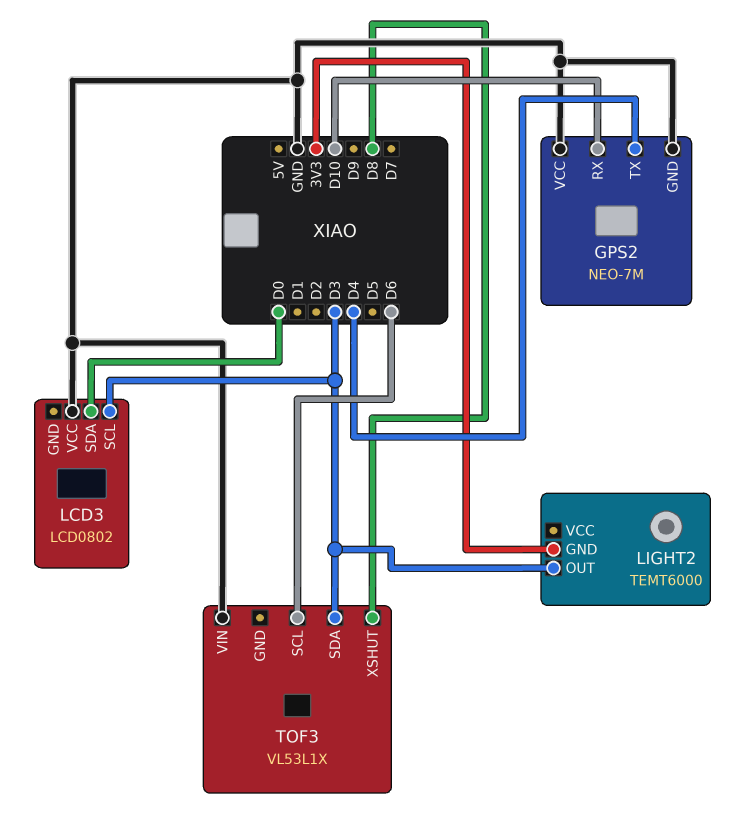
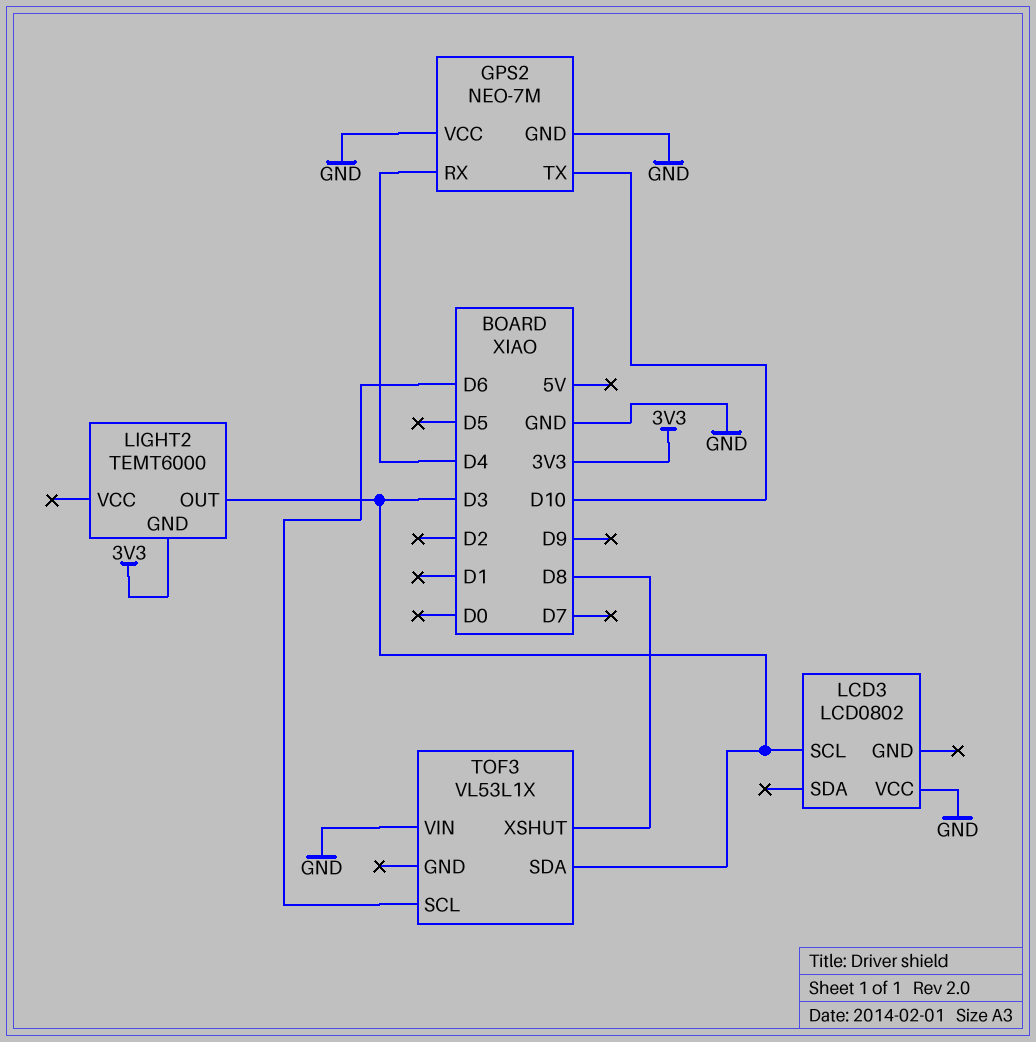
GPS2 pin RX: D10 -> D4
GPS2 pin TX: D4 -> D10
LCD3 pin SDA: D0 -> none

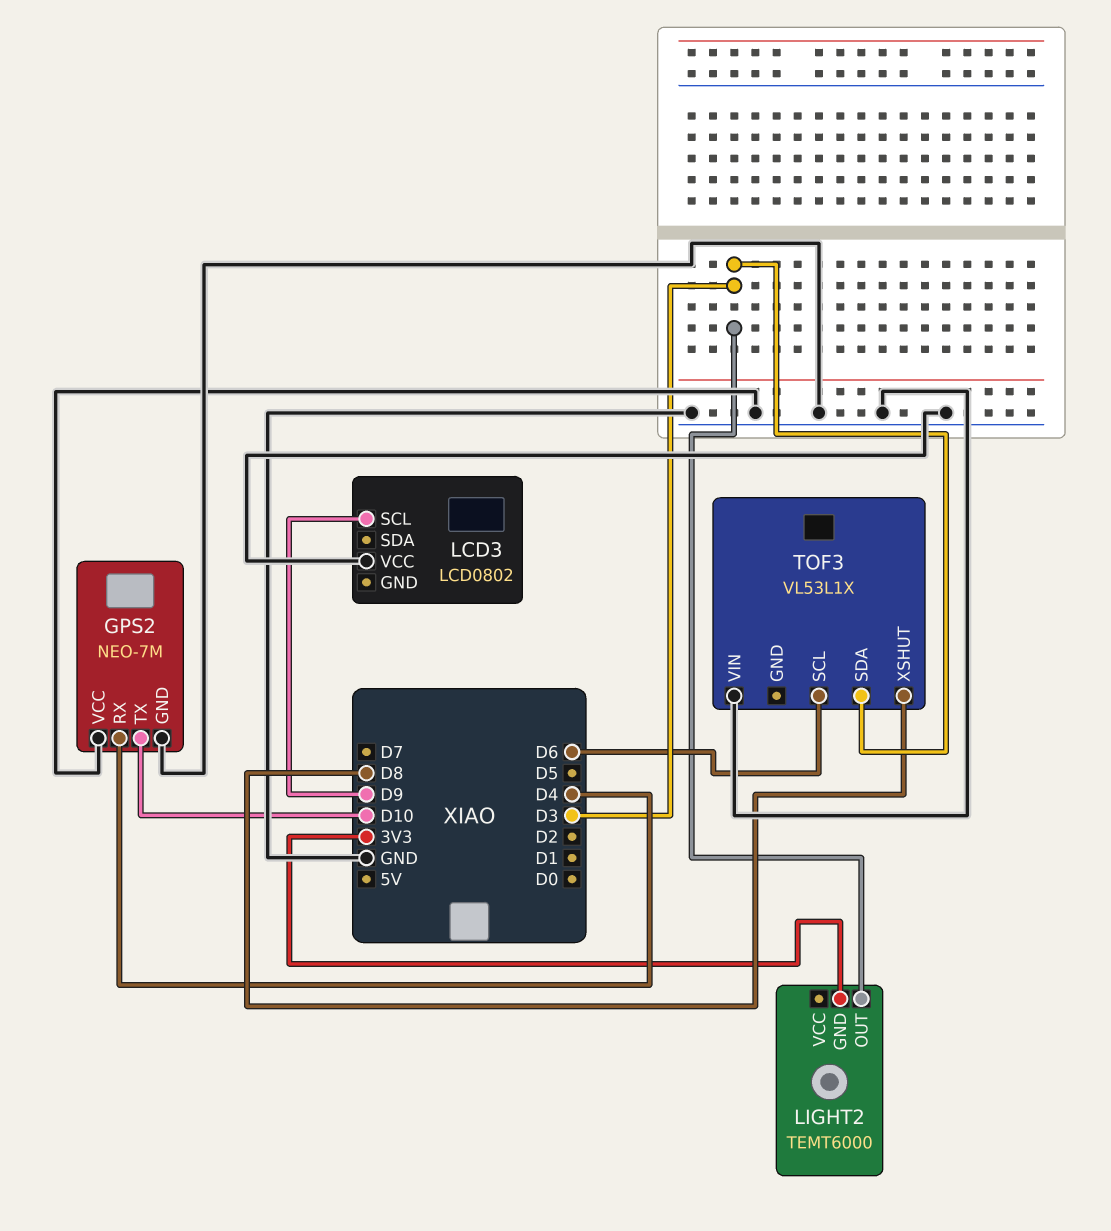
LCD3 pin SCL: D3 -> D9

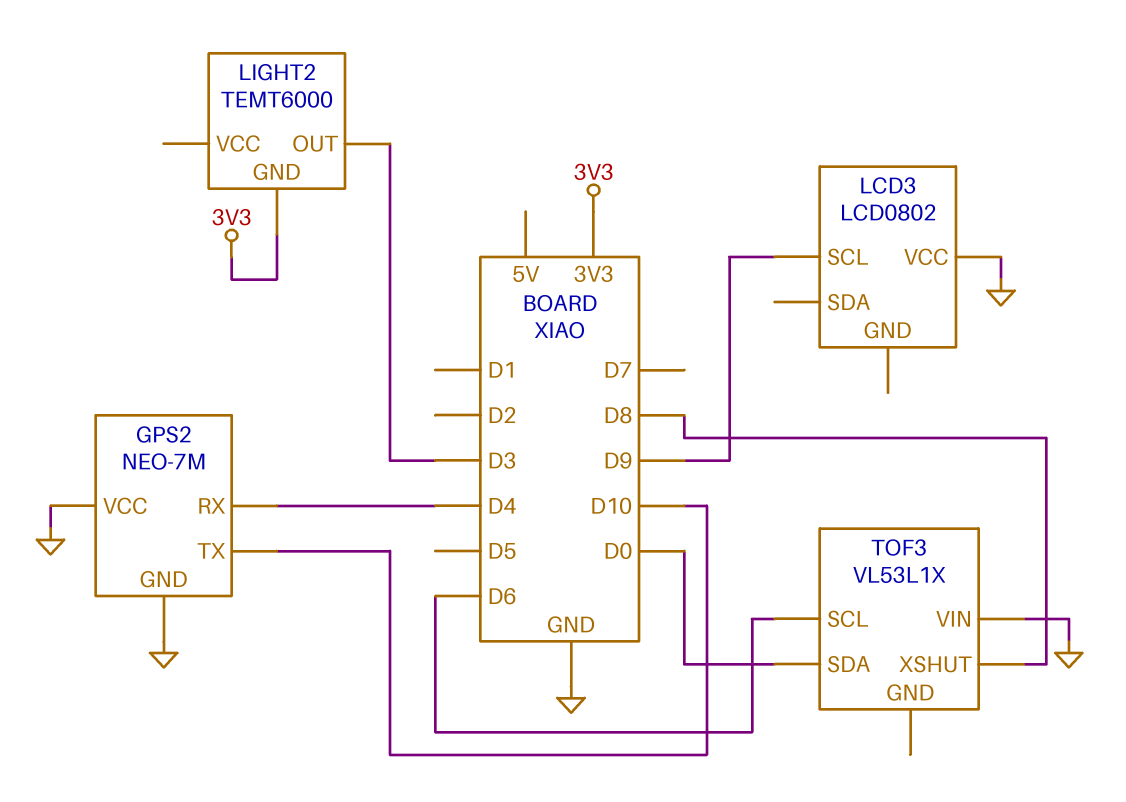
TOF3 pin SDA: D3 -> D0

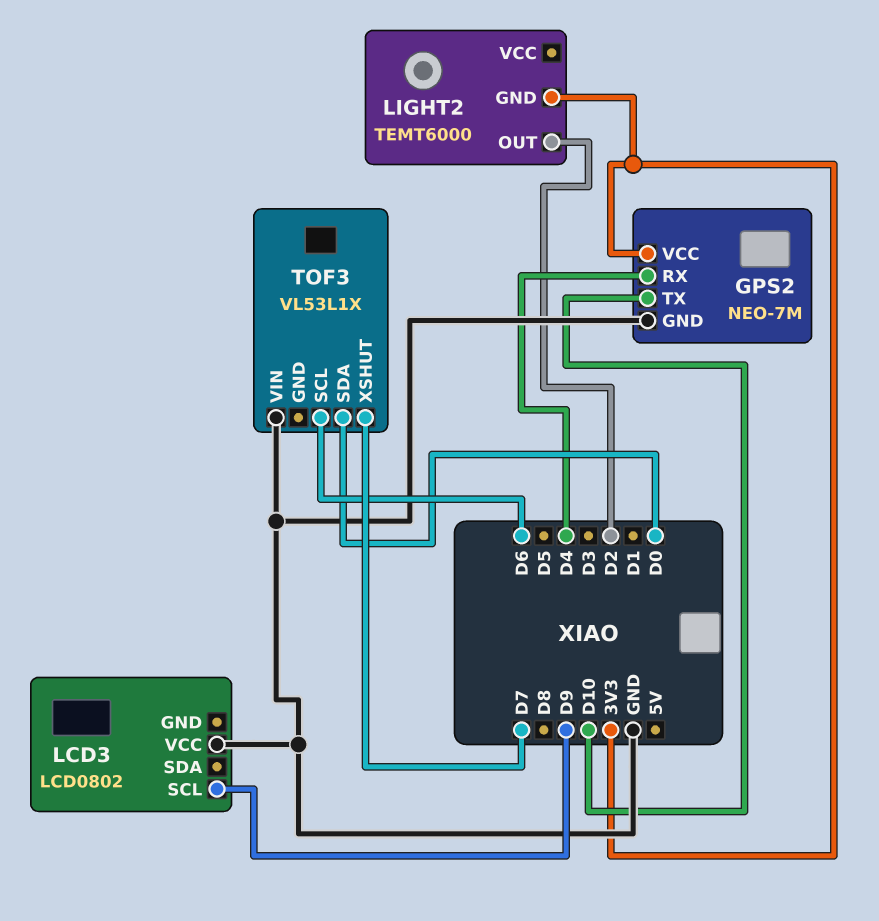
GPS2 pin VCC: GND -> 3V3
LIGHT2 pin OUT: D3 -> D2
TOF3 pin XSHUT: D8 -> D7

